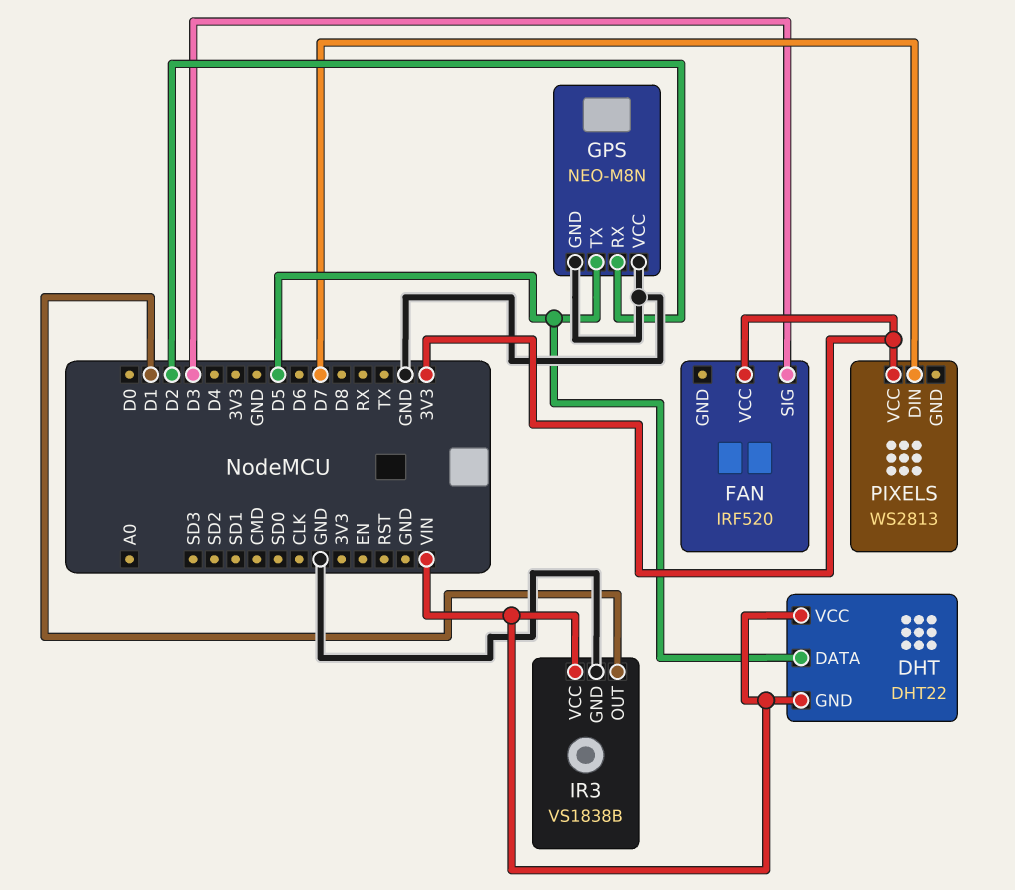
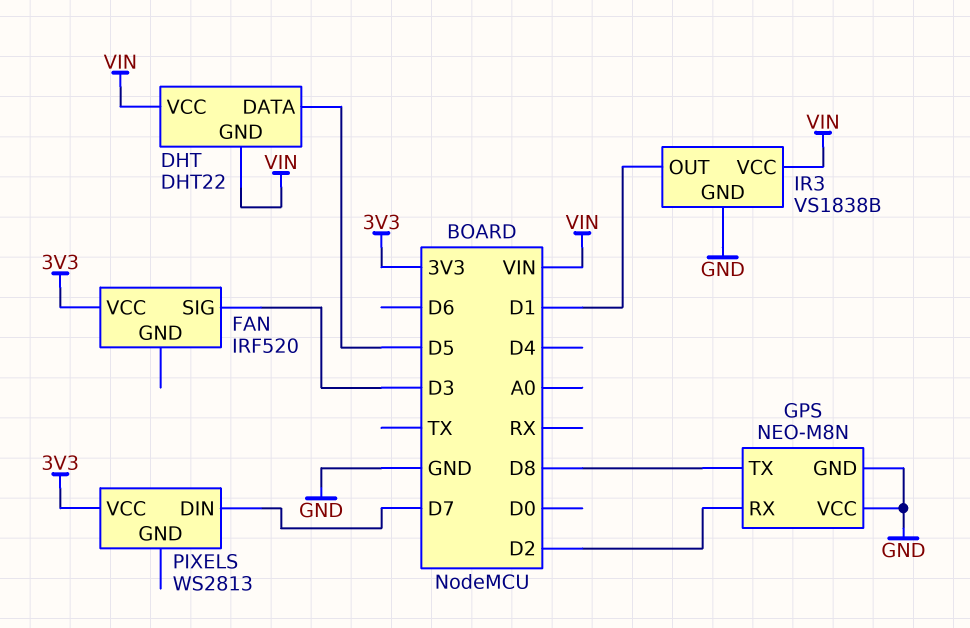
GPS pin TX: D5 -> D8

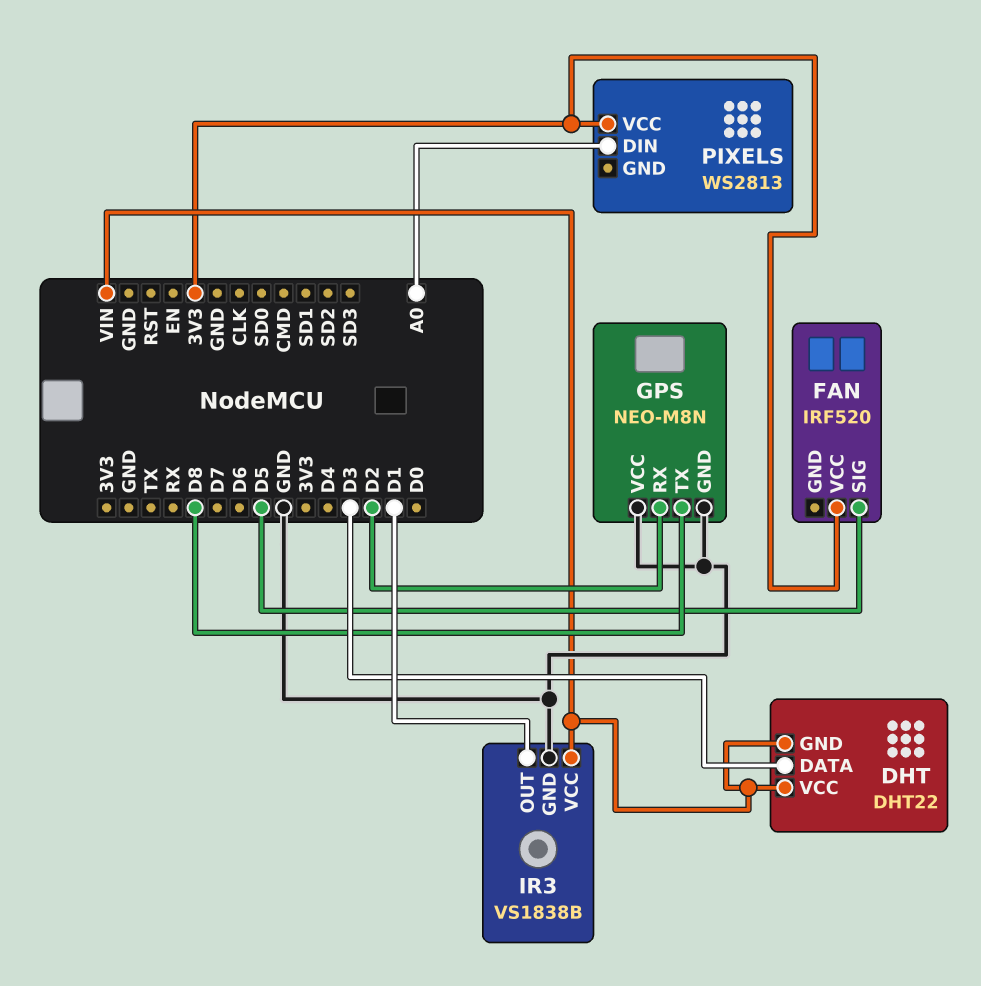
DHT pin DATA: D5 -> D3
FAN pin SIG: D3 -> D5
PIXELS pin DIN: D7 -> A0

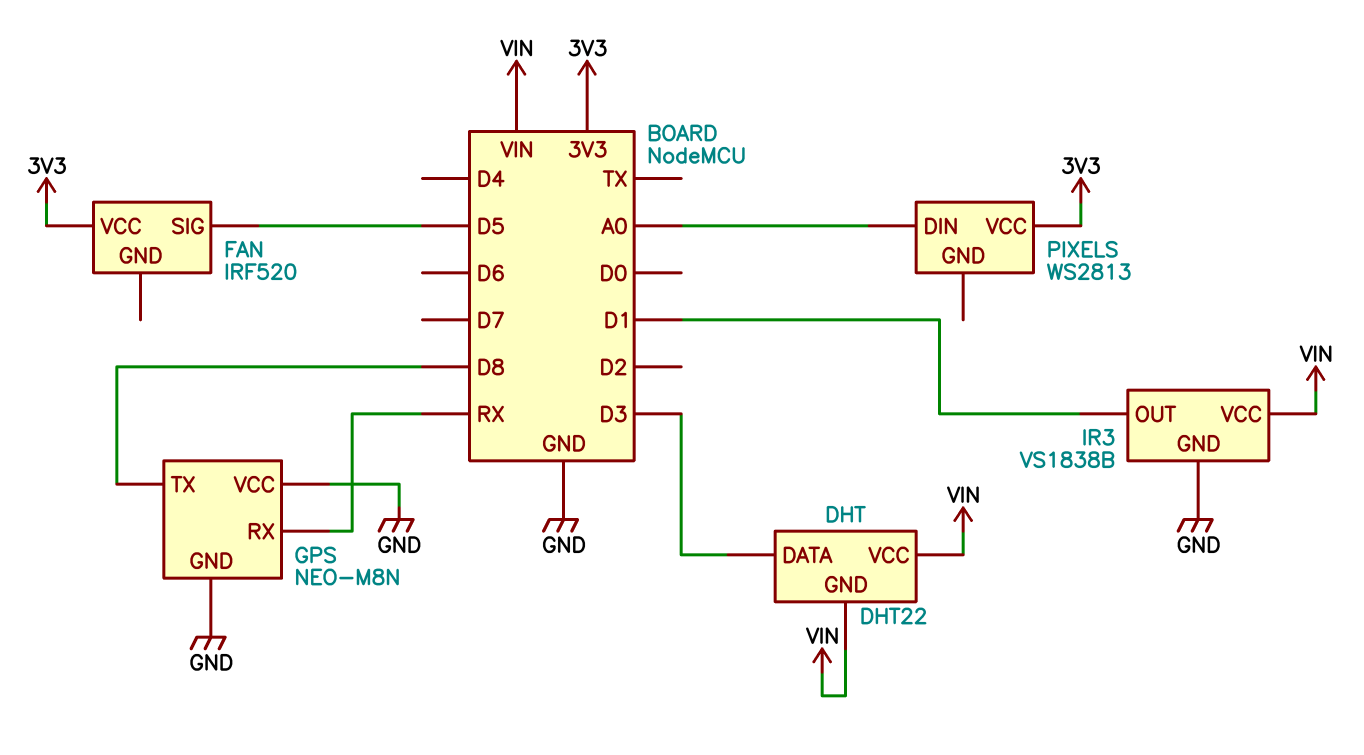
GPS pin RX: D2 -> RX

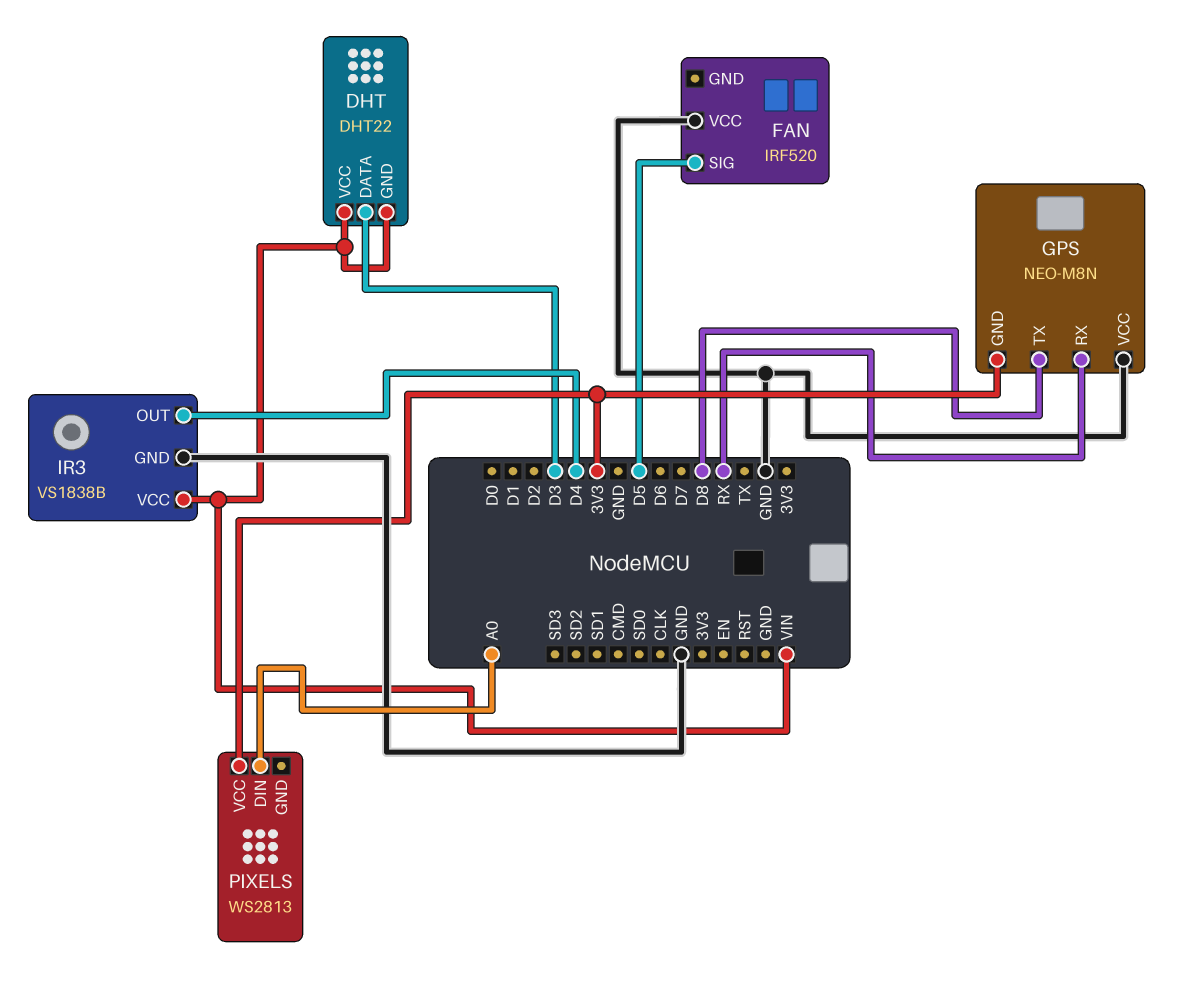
FAN pin VCC: 3V3 -> GND
GPS pin GND: GND -> 3V3
IR3 pin OUT: D1 -> D4

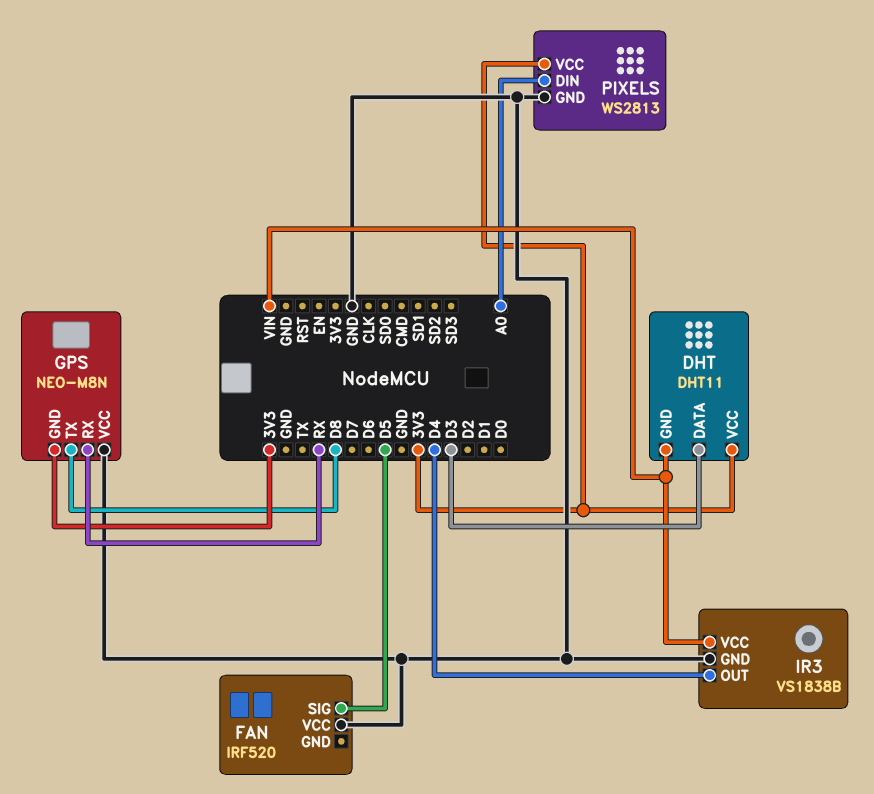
DHT: DHT22 -> DHT11
DHT pin VCC: VIN -> 3V3
PIXELS pin GND: none -> GND

